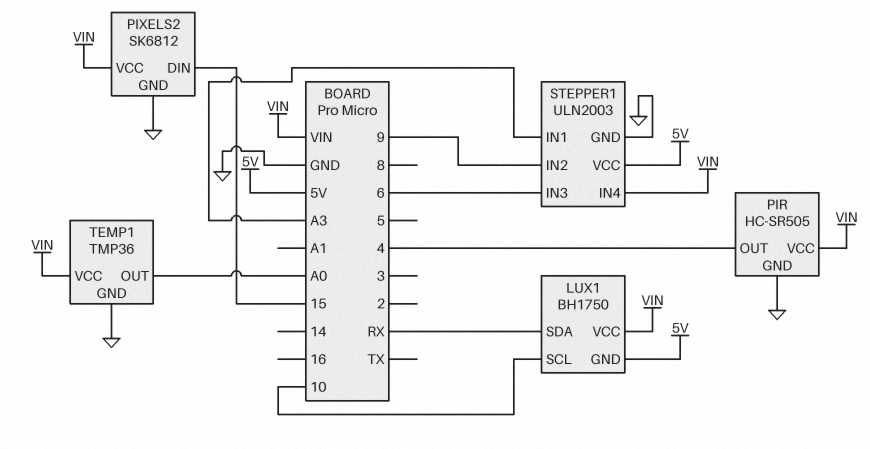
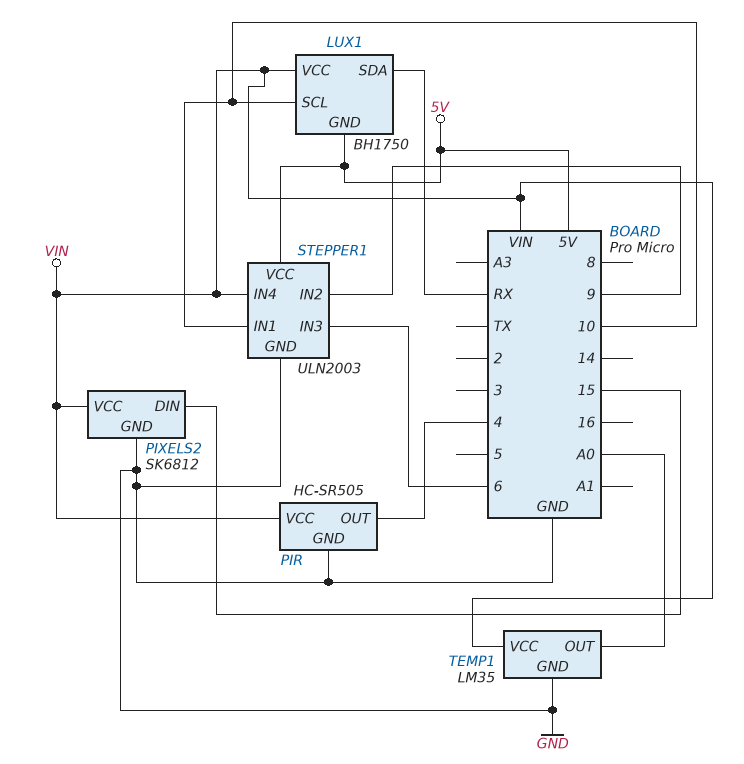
STEPPER1 pin IN1: A3 -> 10
TEMP1: TMP36 -> LM35

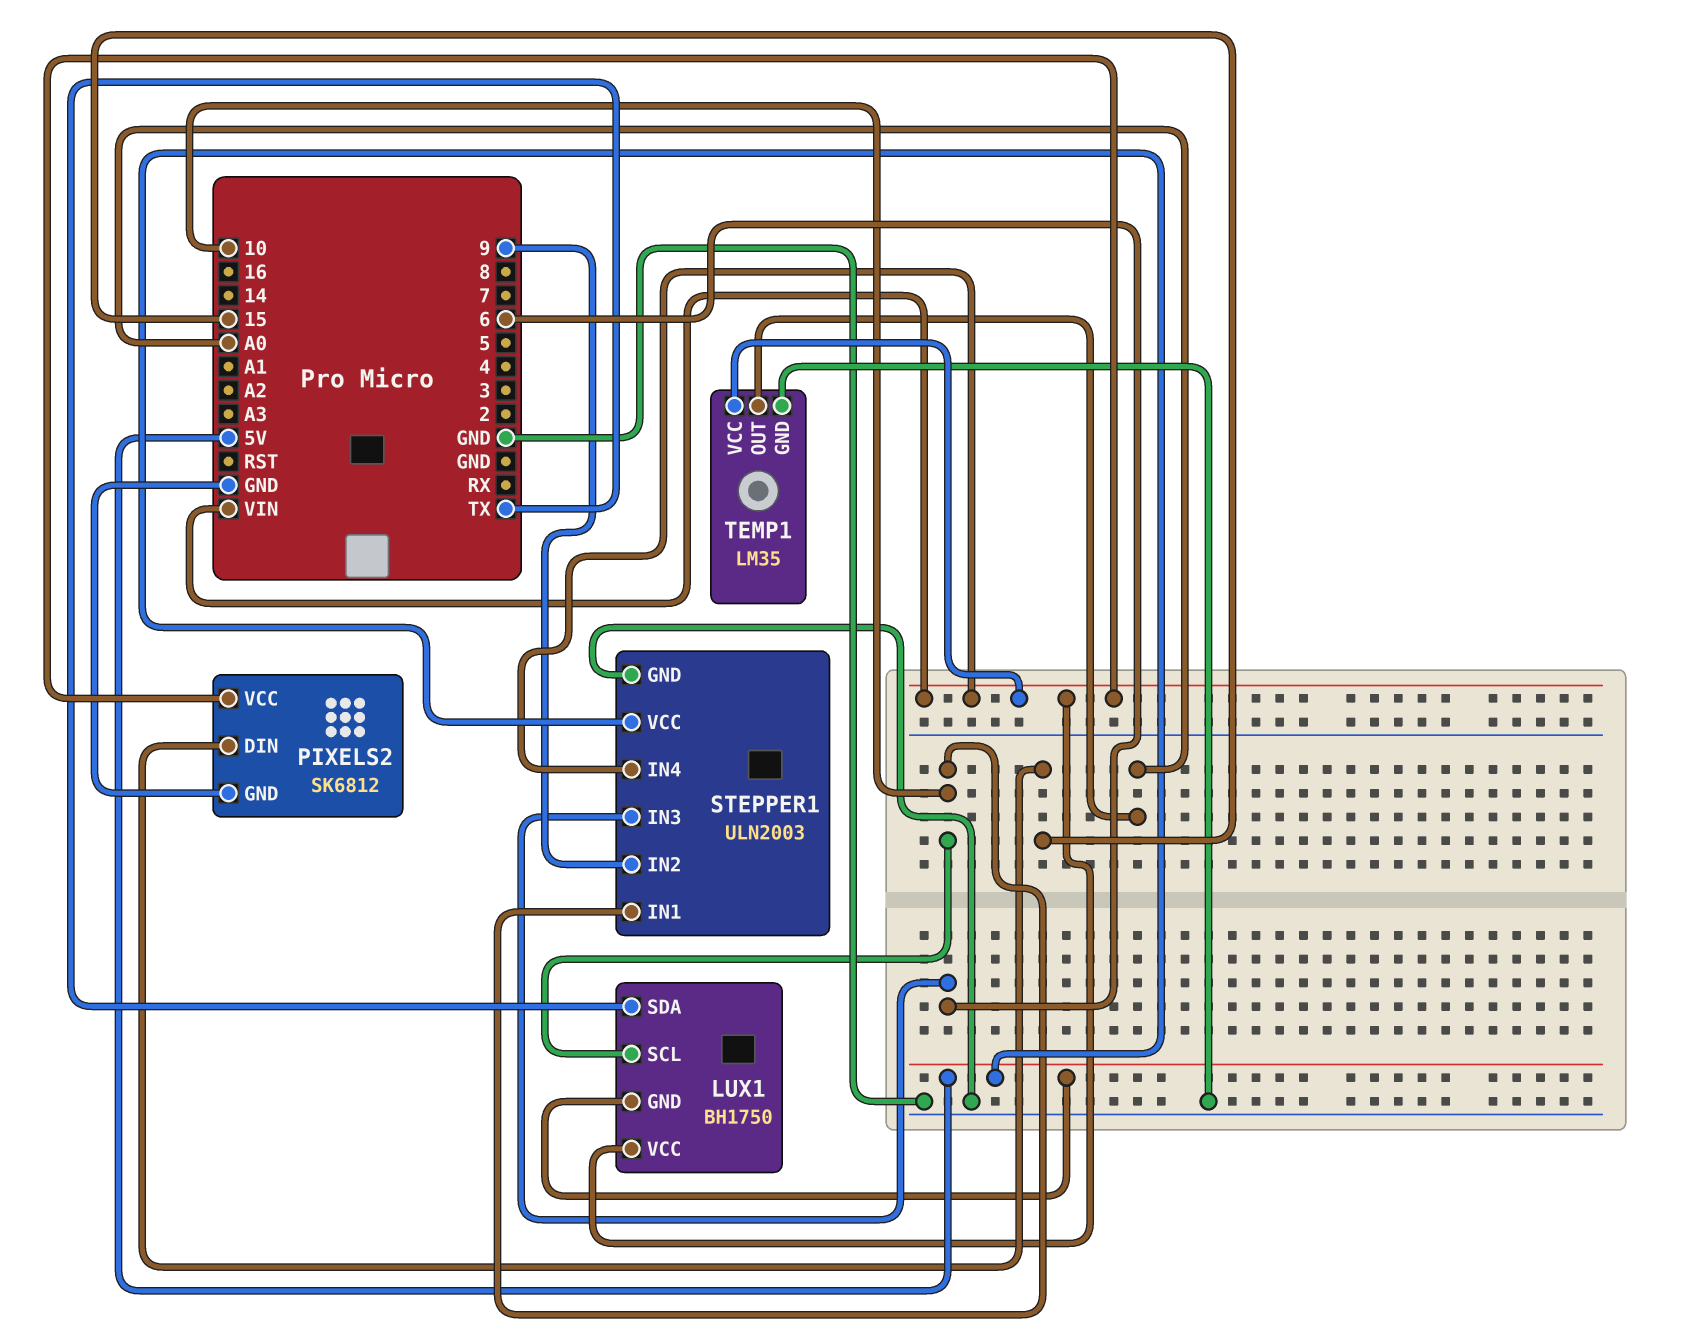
LUX1 pin SDA: RX -> TX
PIR: HC-SR505 -> none
PIR pin GND: GND -> none
PIR pin OUT: 4 -> none
PIR pin VCC: VIN -> none

